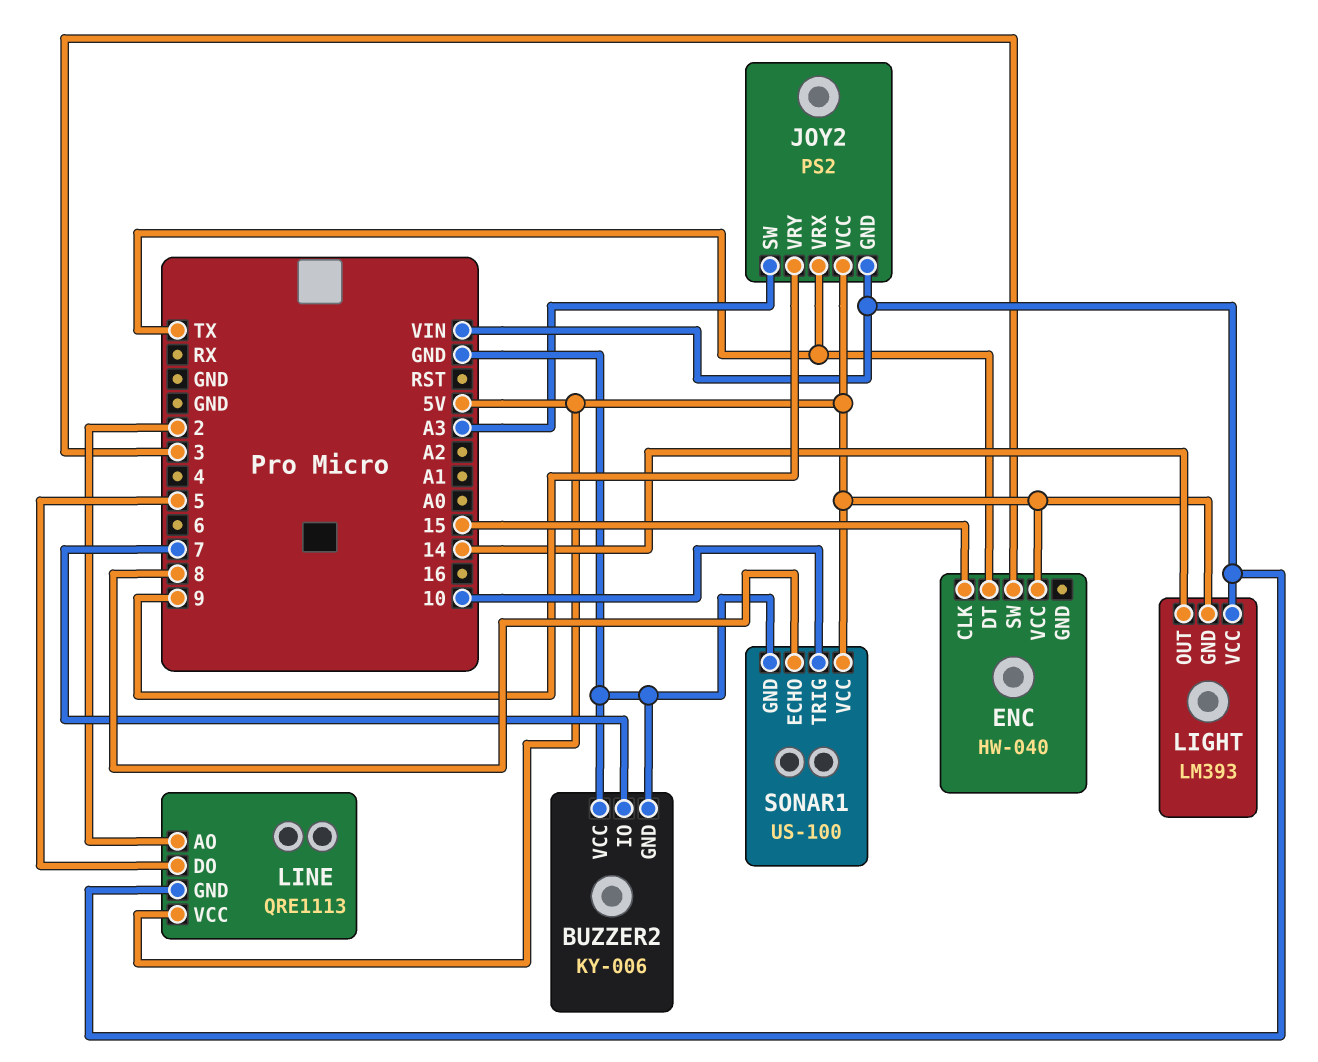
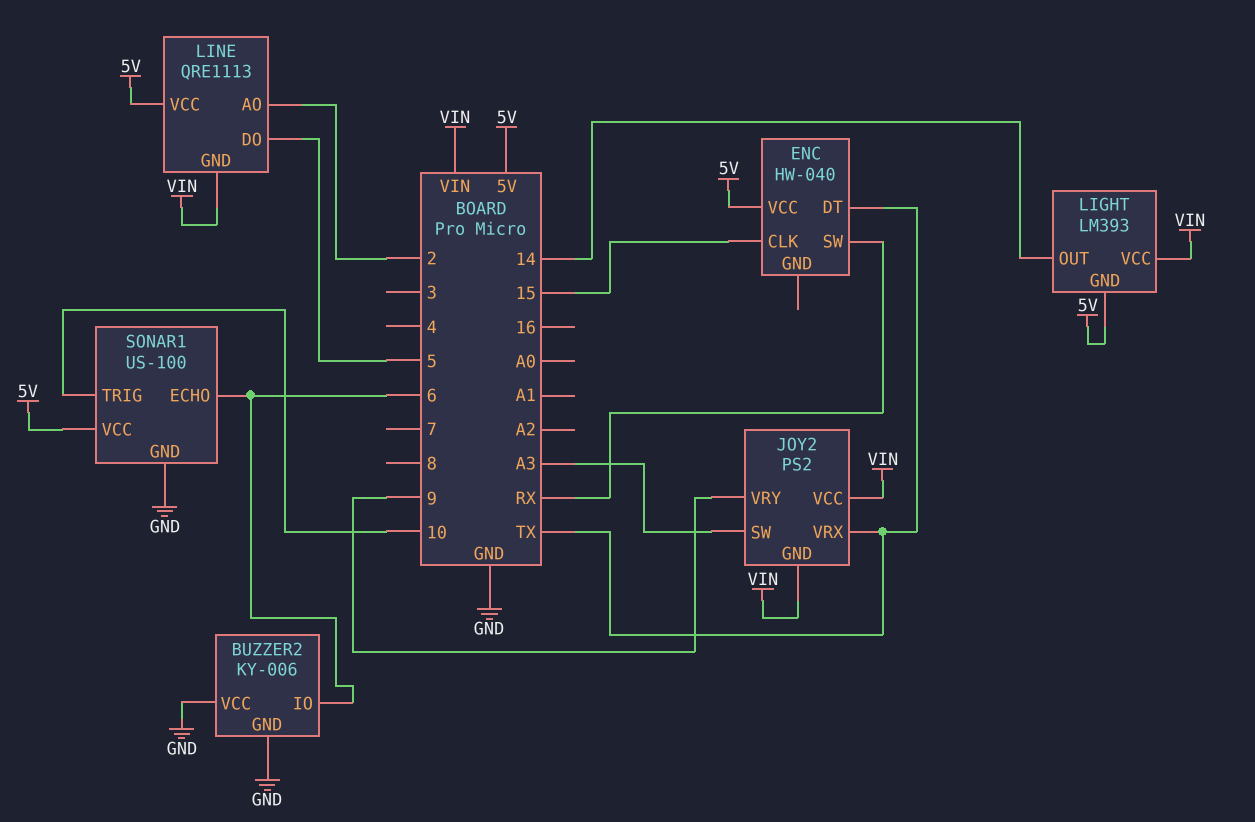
BUZZER2 pin IO: 7 -> 6
ENC pin SW: 3 -> RX
JOY2 pin VCC: 5V -> VIN
SONAR1 pin ECHO: 8 -> 6

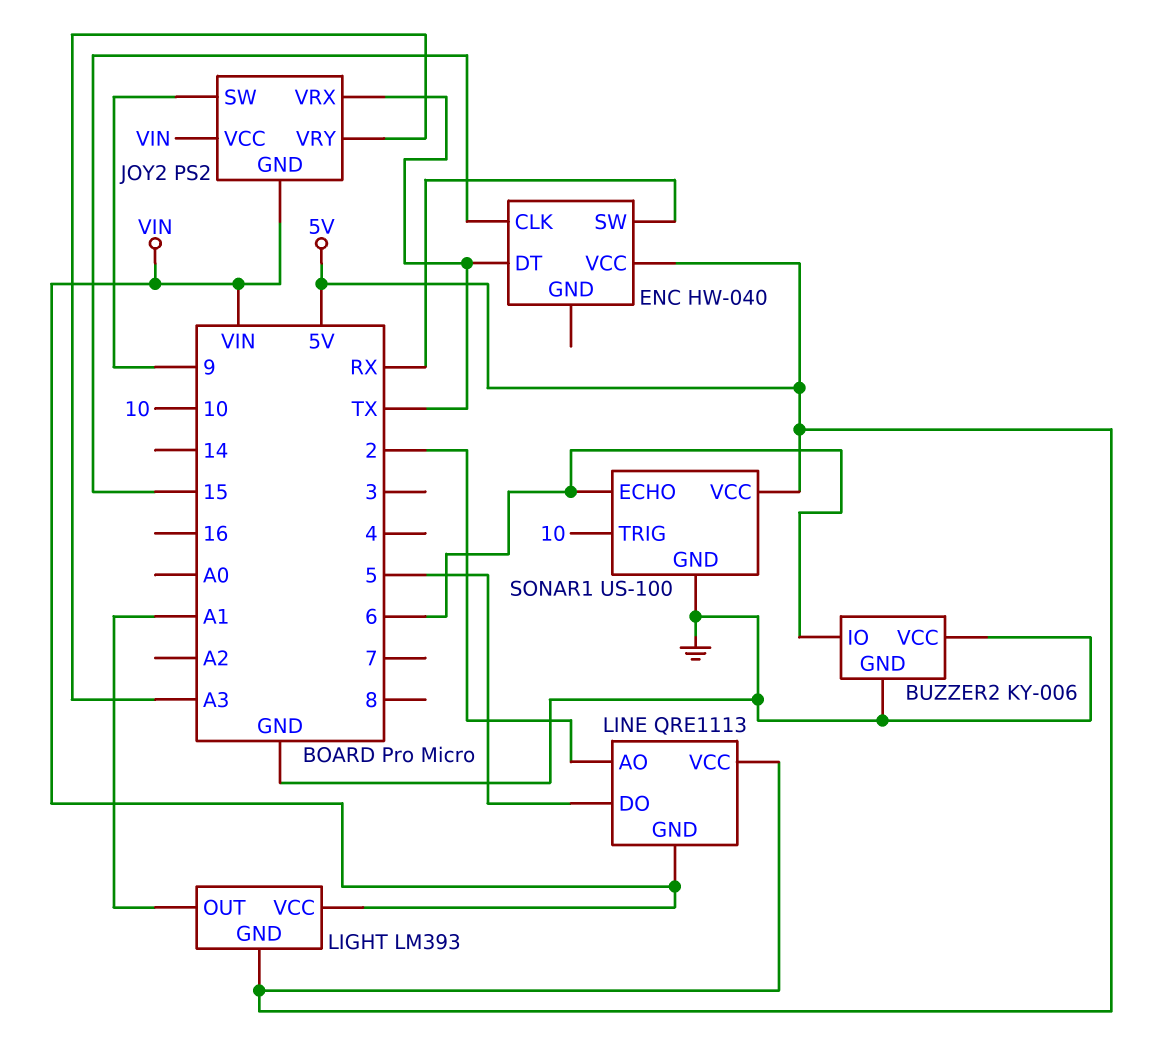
JOY2 pin SW: A3 -> 9
JOY2 pin VRY: 9 -> A3
LIGHT pin OUT: 14 -> A1

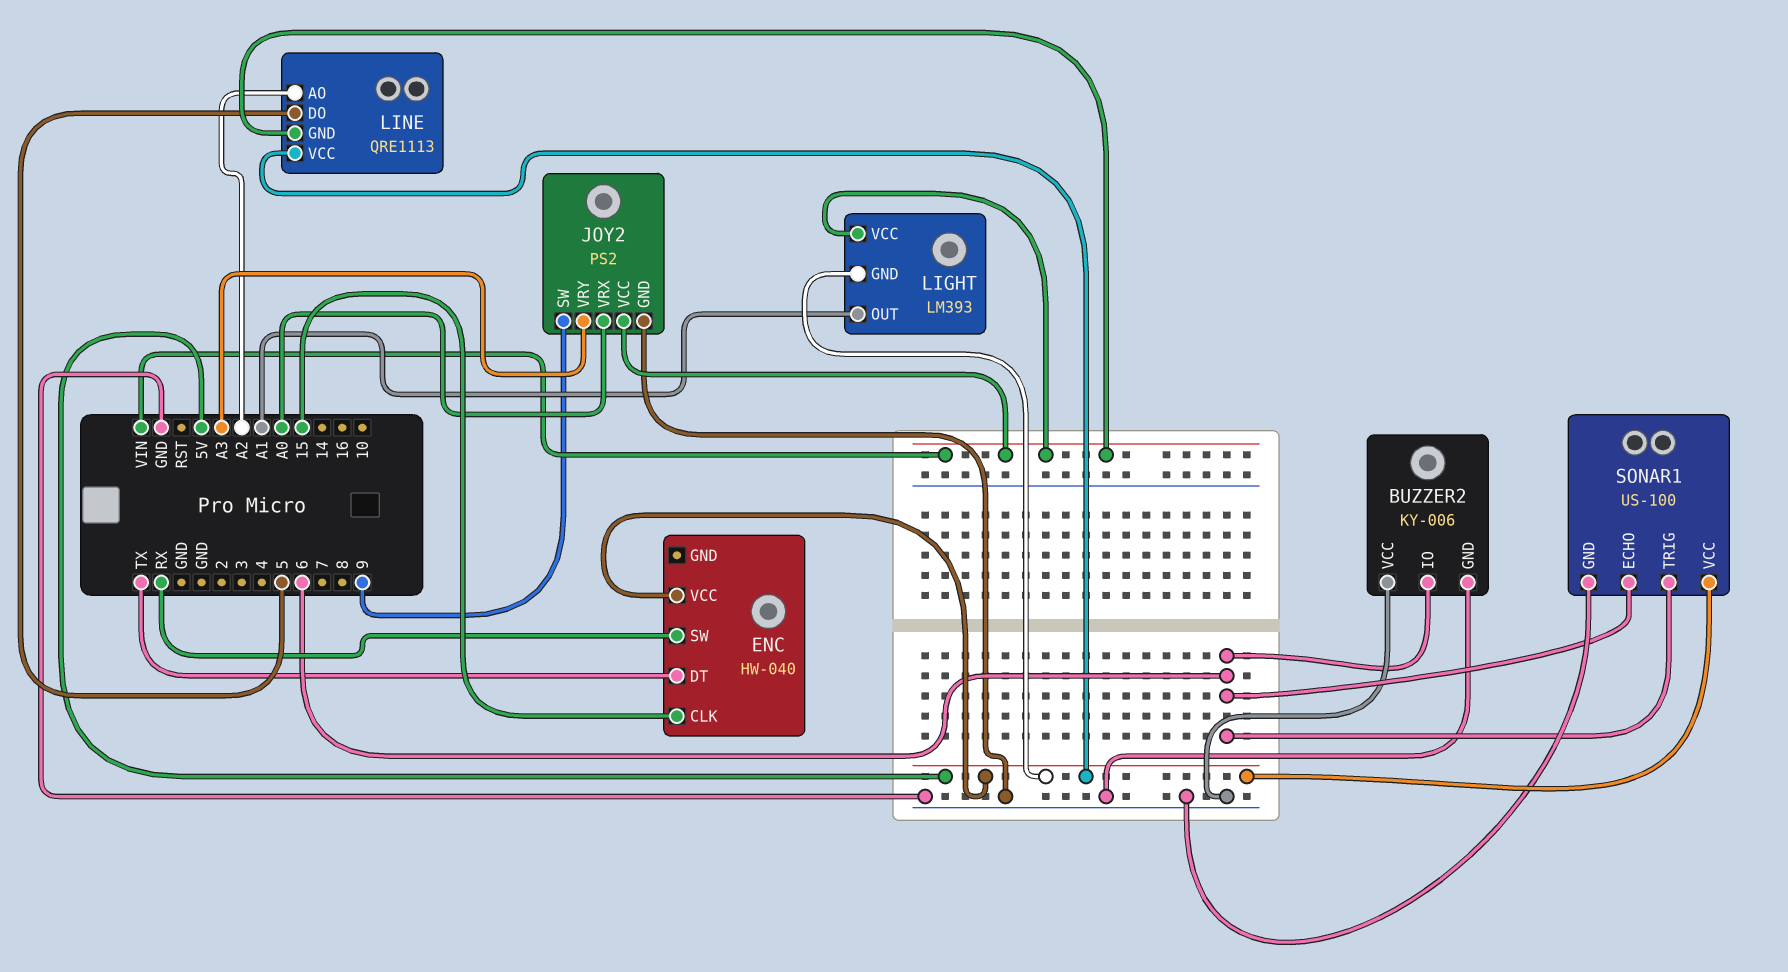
JOY2 pin GND: VIN -> GND
JOY2 pin VRX: TX -> A0
LINE pin AO: 2 -> A2
SONAR1 pin TRIG: 10 -> 6

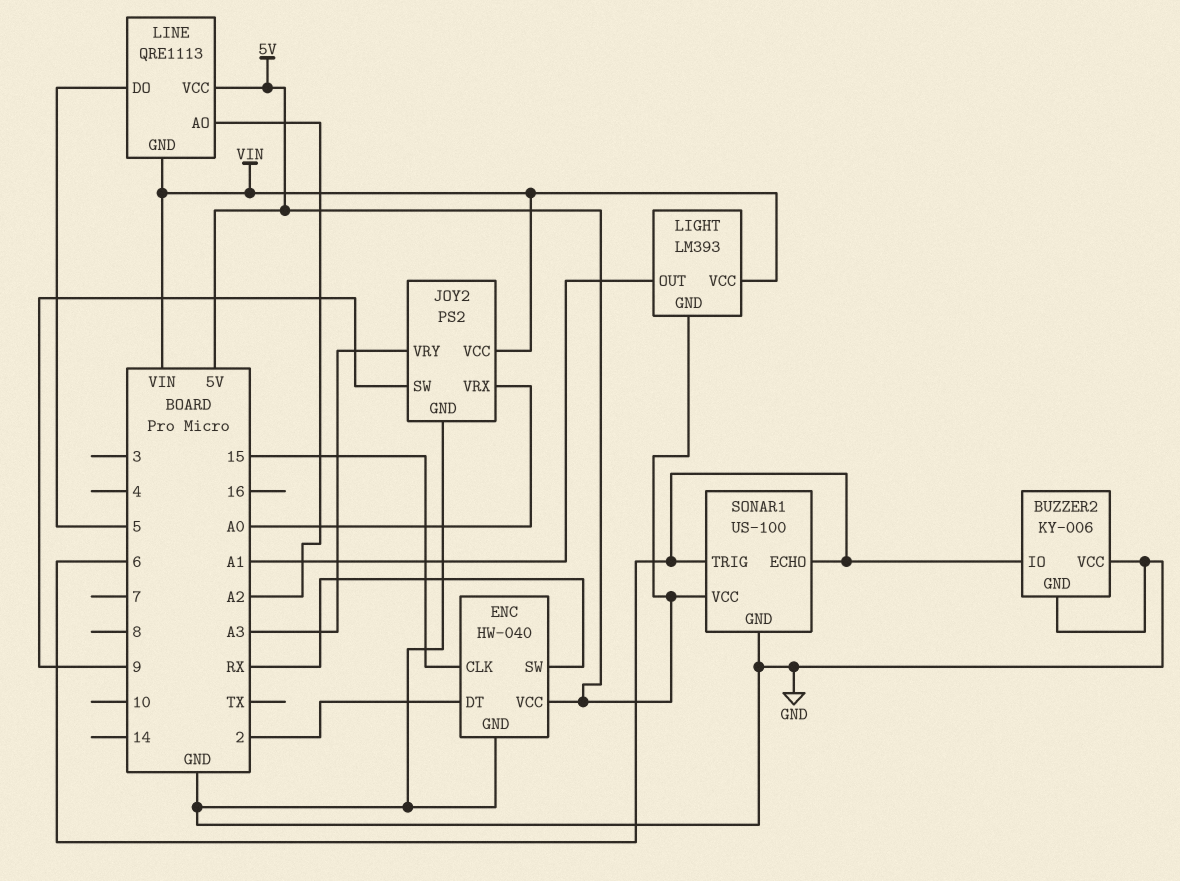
ENC pin DT: TX -> 2
ENC pin GND: none -> GND

